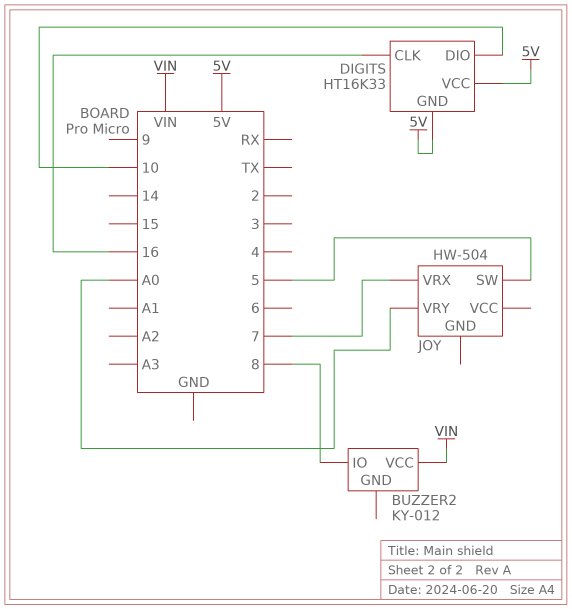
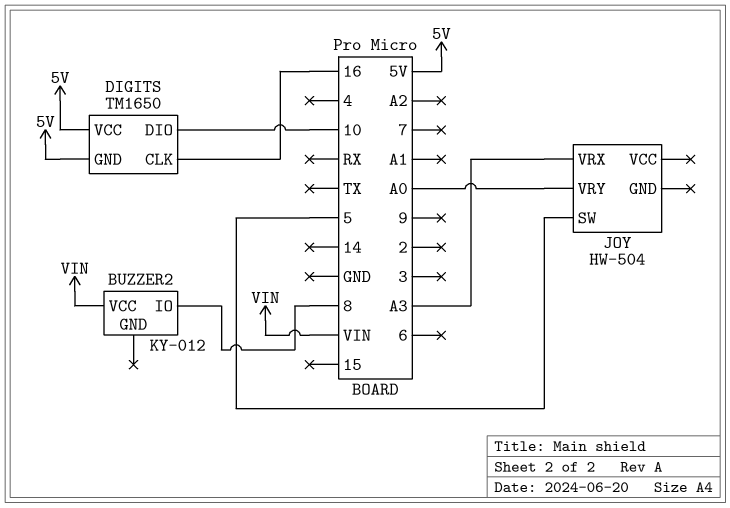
DIGITS: HT16K33 -> TM1650
JOY pin VRX: 7 -> A3

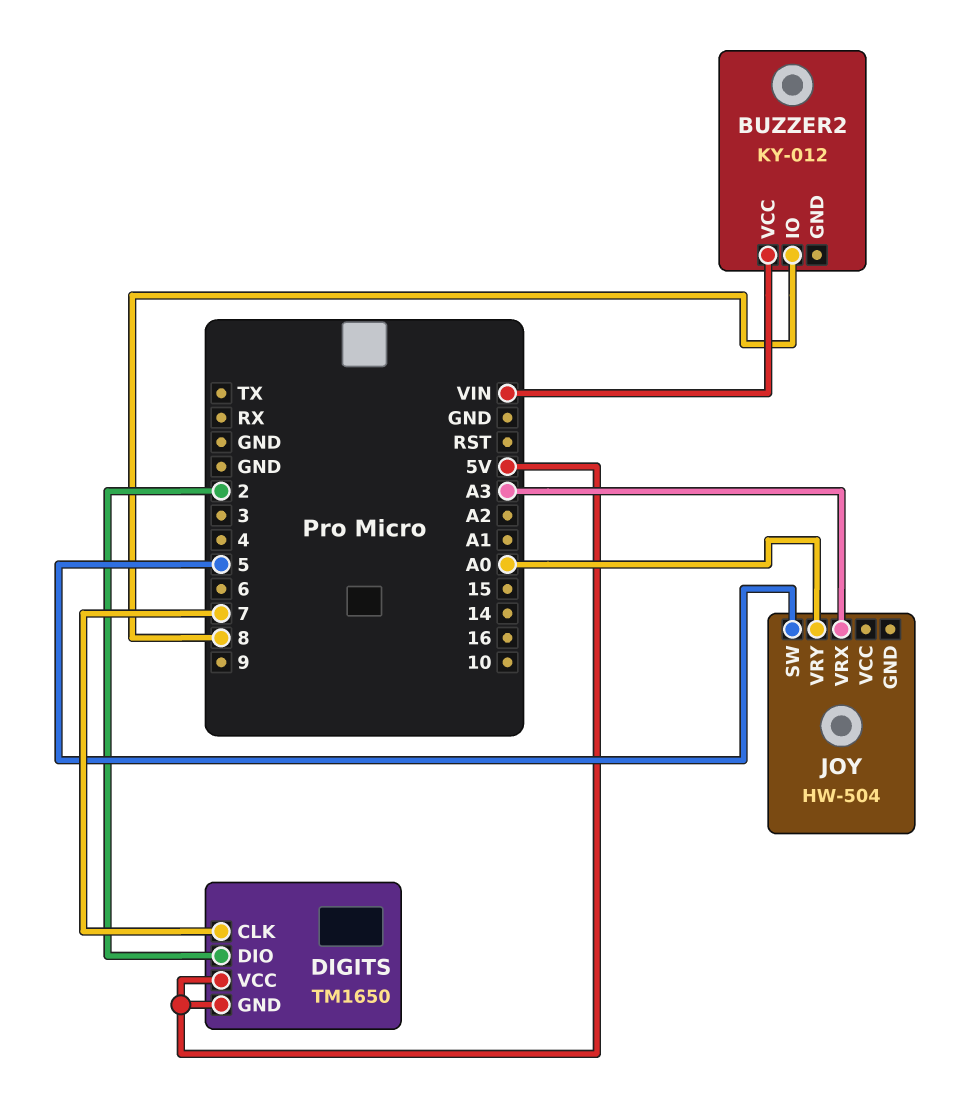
DIGITS pin CLK: 16 -> 7
DIGITS pin DIO: 10 -> 2

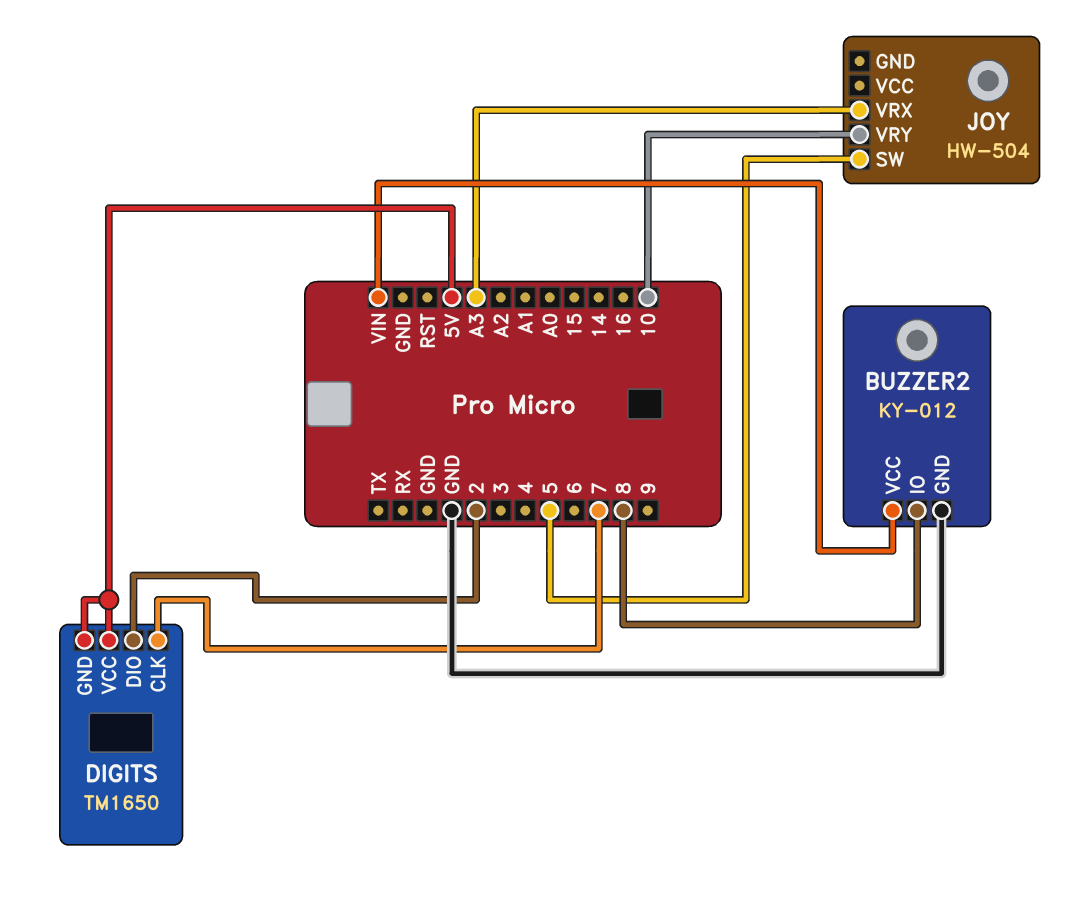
BUZZER2 pin GND: none -> GND
JOY pin VRY: A0 -> 10

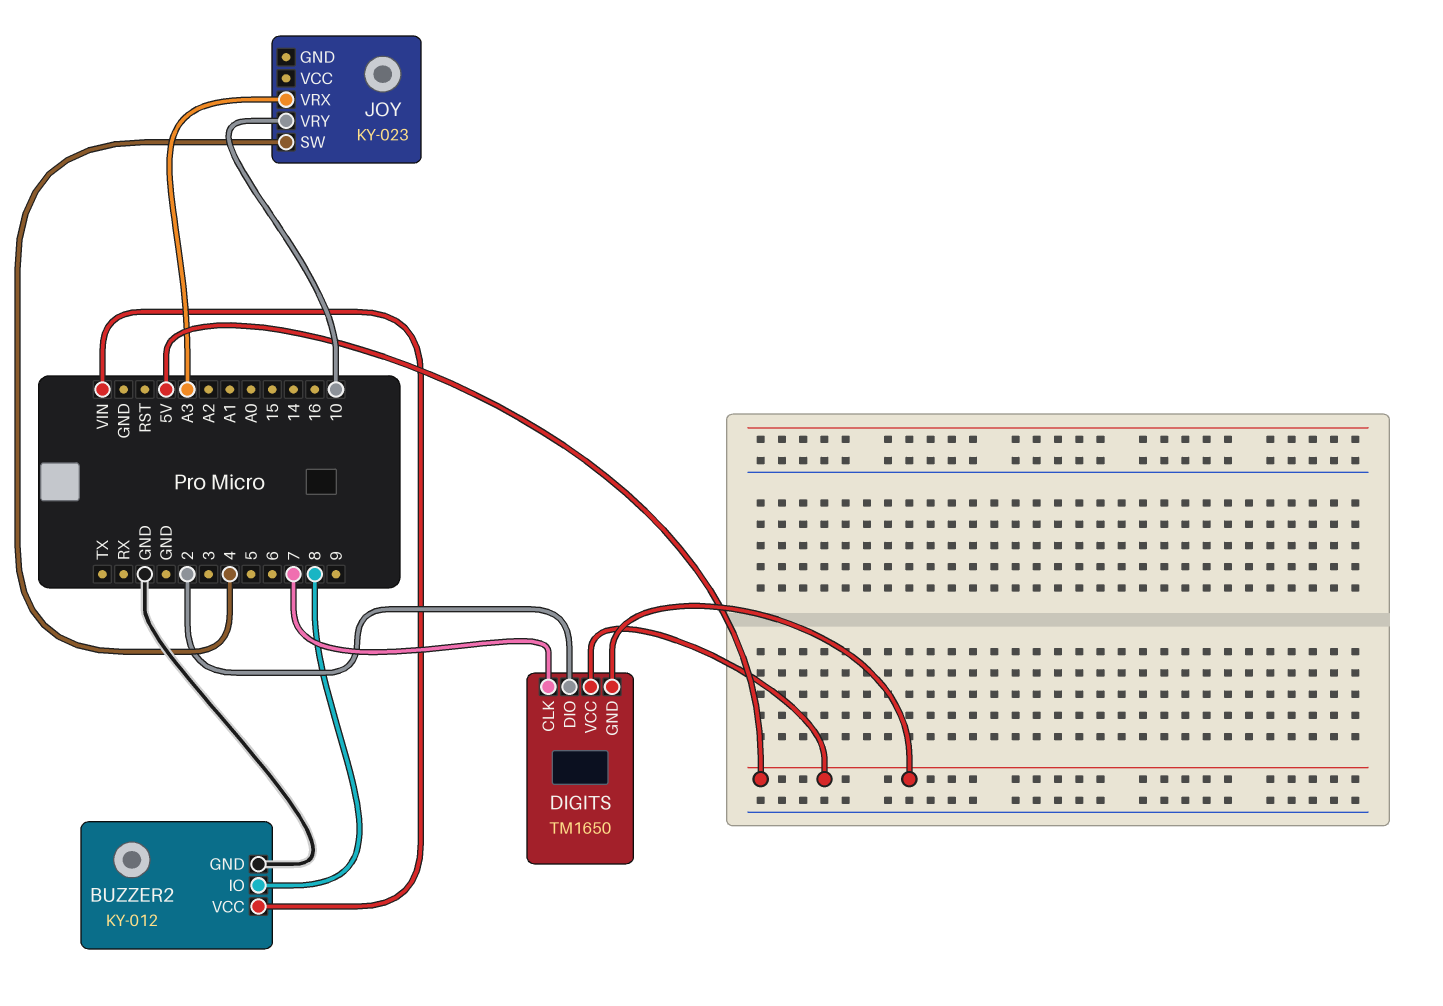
JOY: HW-504 -> KY-023
JOY pin SW: 5 -> 4

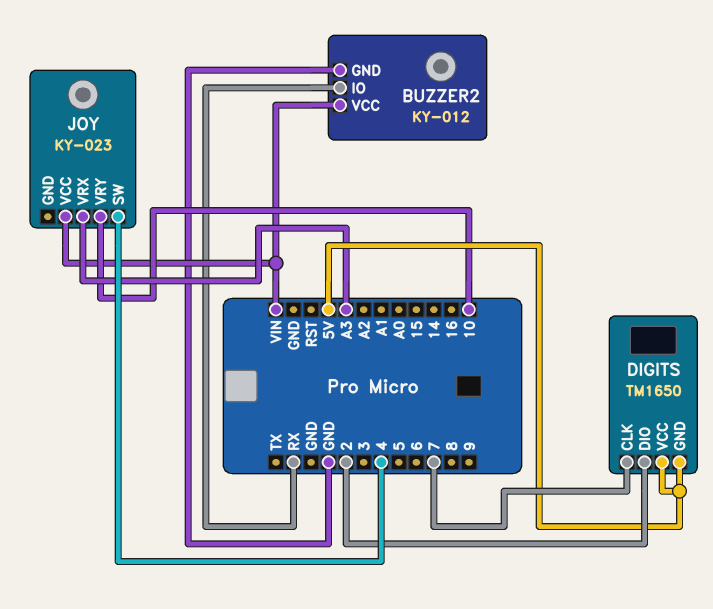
BUZZER2 pin IO: 8 -> RX
JOY pin VCC: none -> VIN

